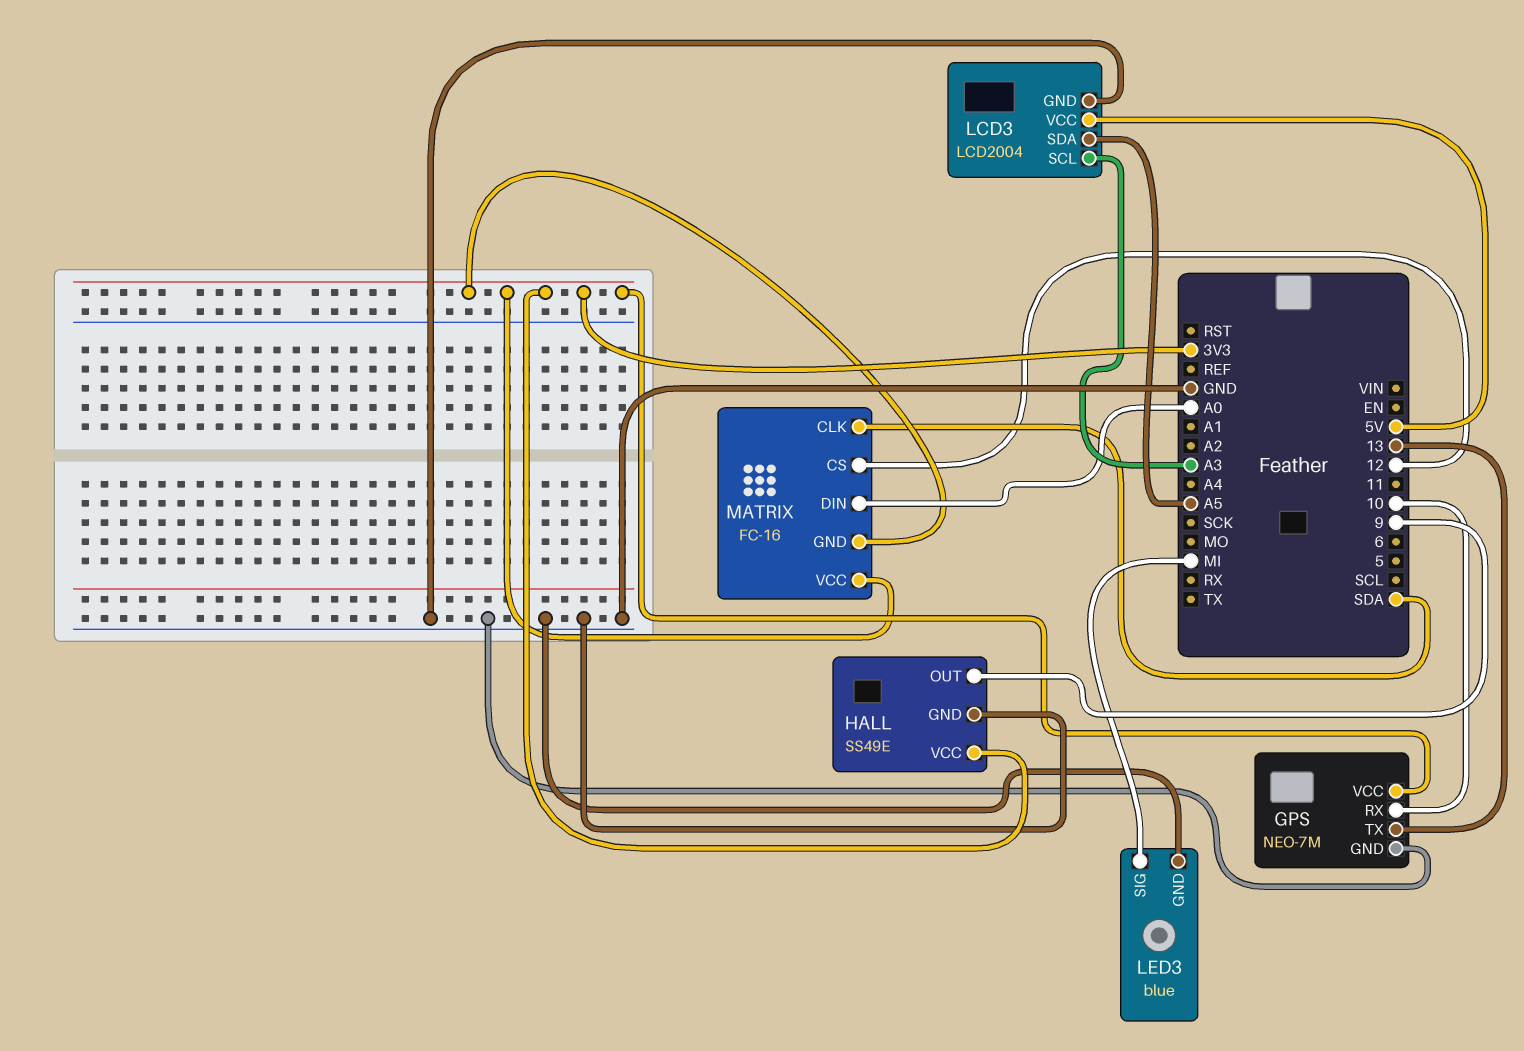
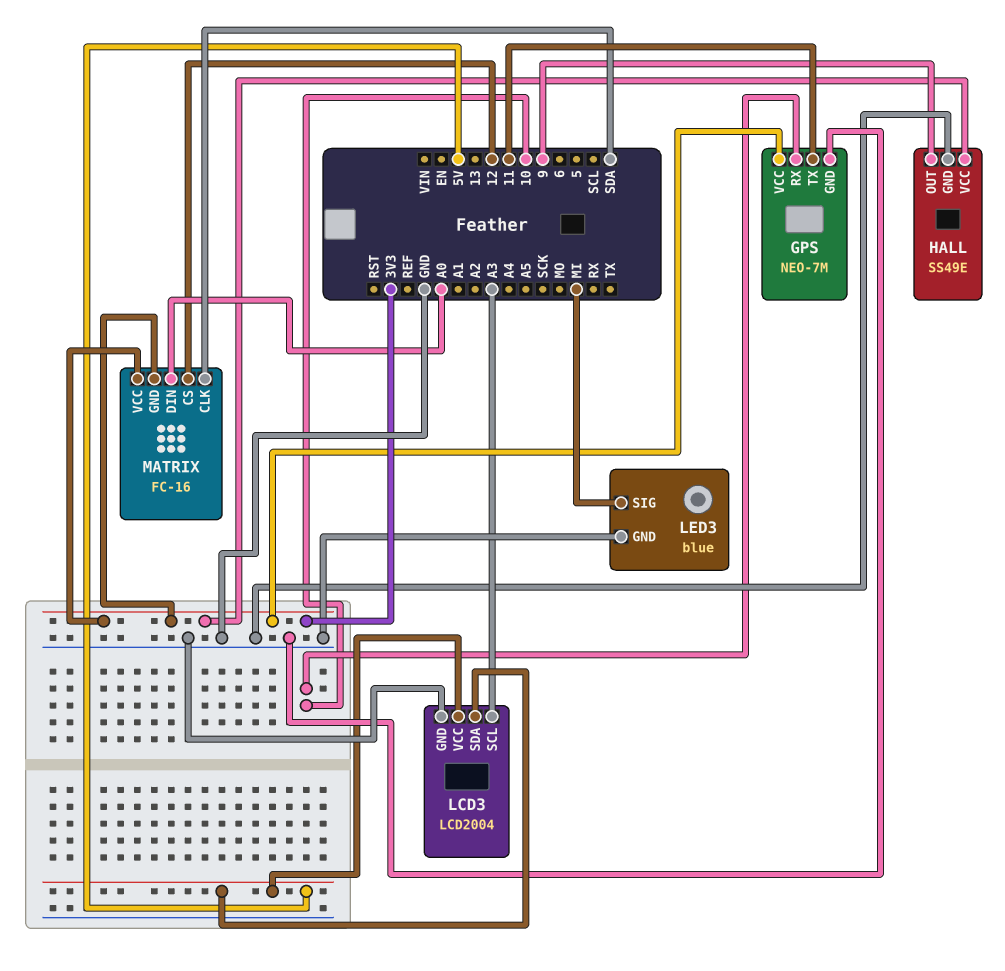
GPS pin TX: 13 -> 11
LCD3 pin SDA: A5 -> 5V

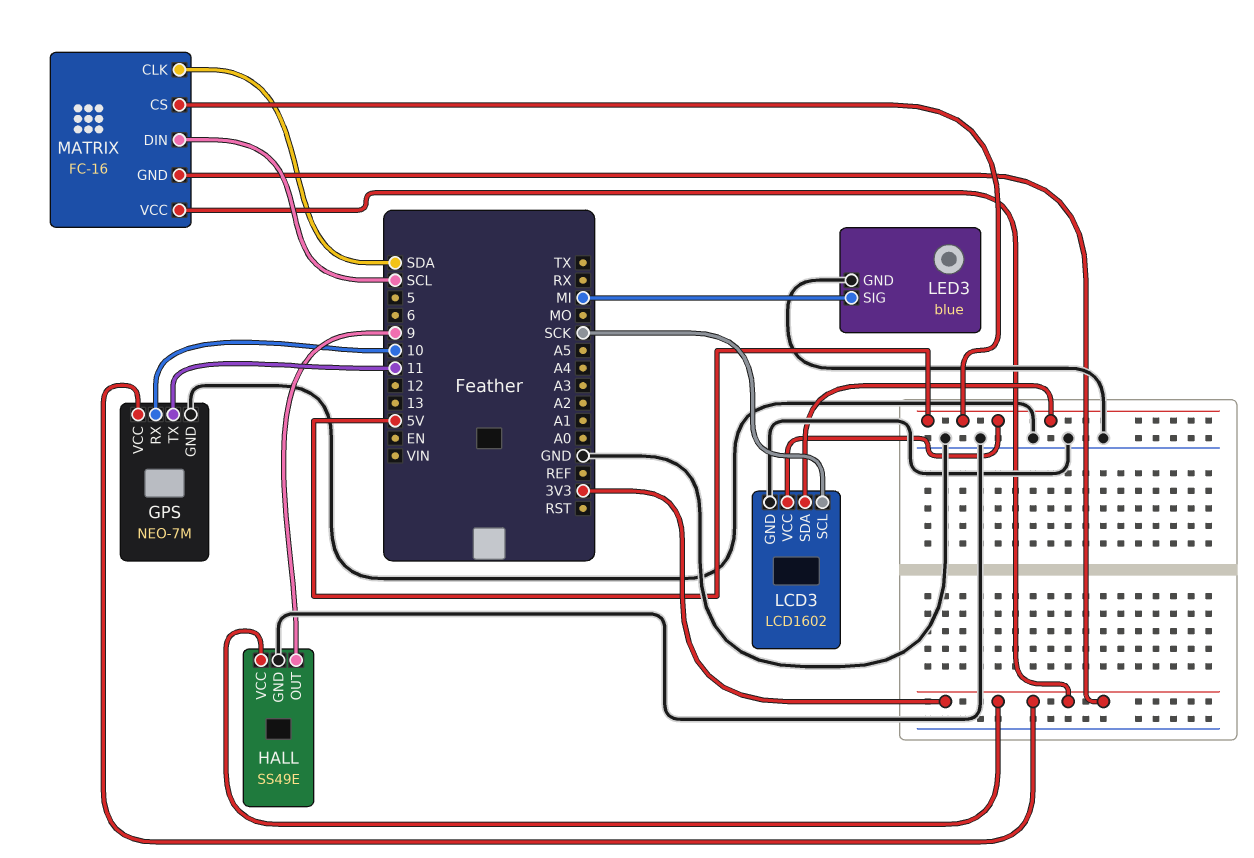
LCD3: LCD2004 -> LCD1602
LCD3 pin SCL: A3 -> SCK
MATRIX pin CS: 12 -> 5V
MATRIX pin DIN: A0 -> SCL

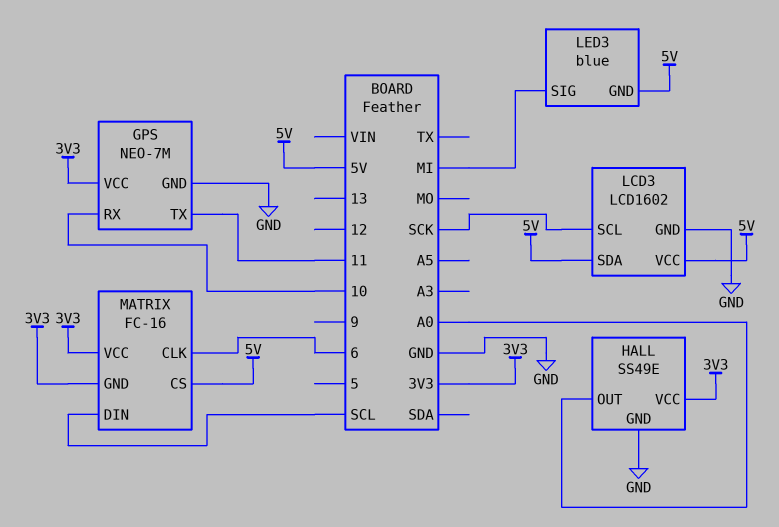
HALL pin OUT: 9 -> A0
LED3 pin GND: GND -> 5V
MATRIX pin CLK: SDA -> 6

